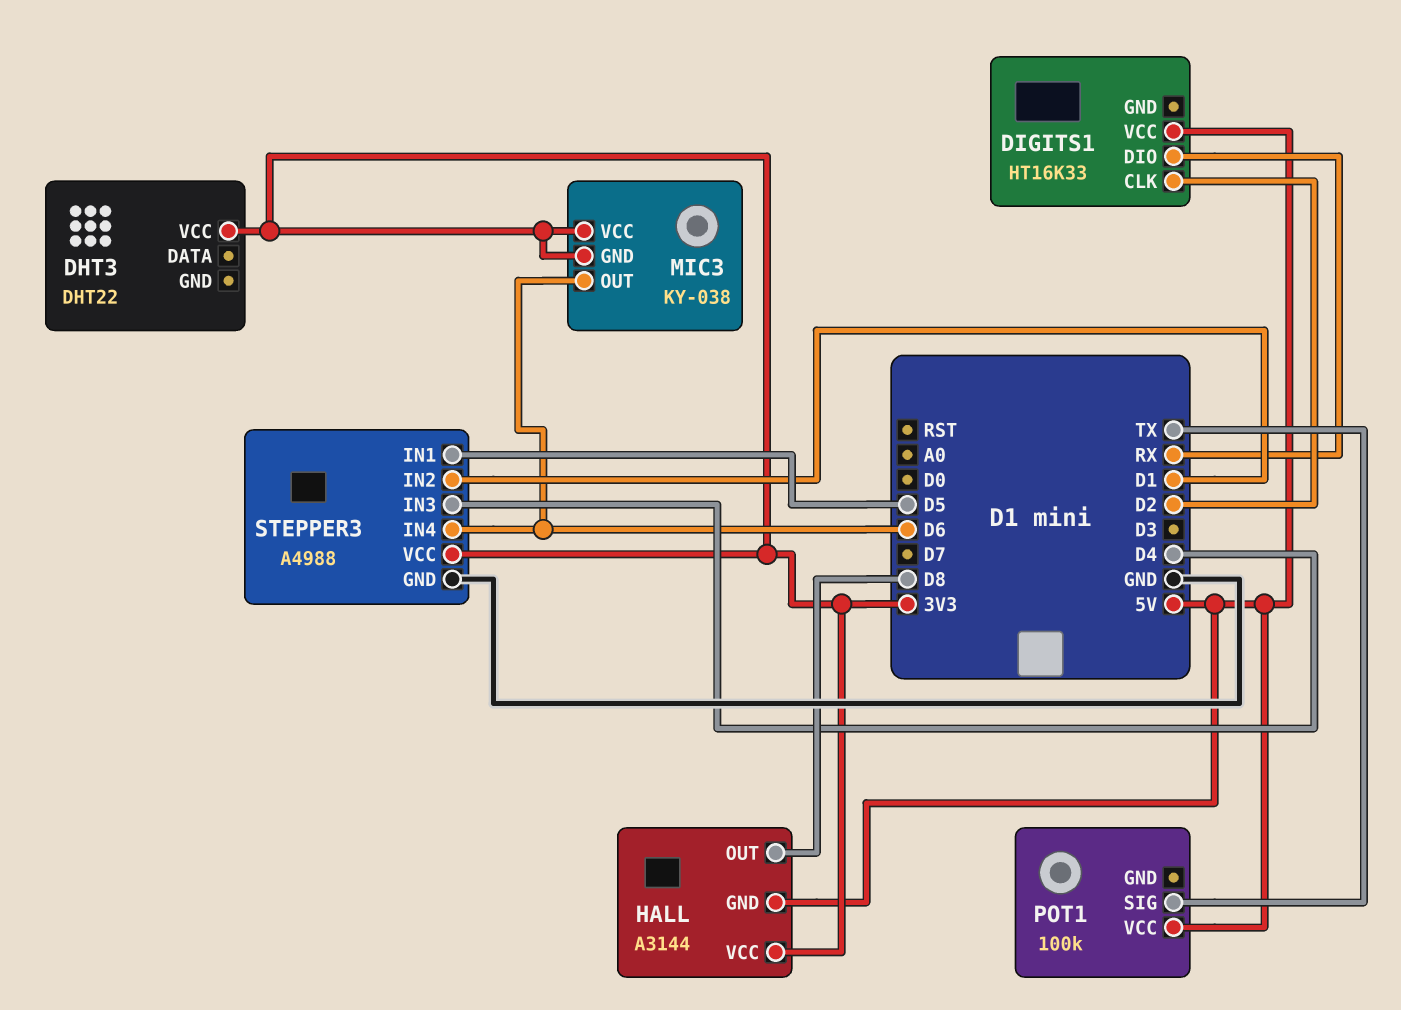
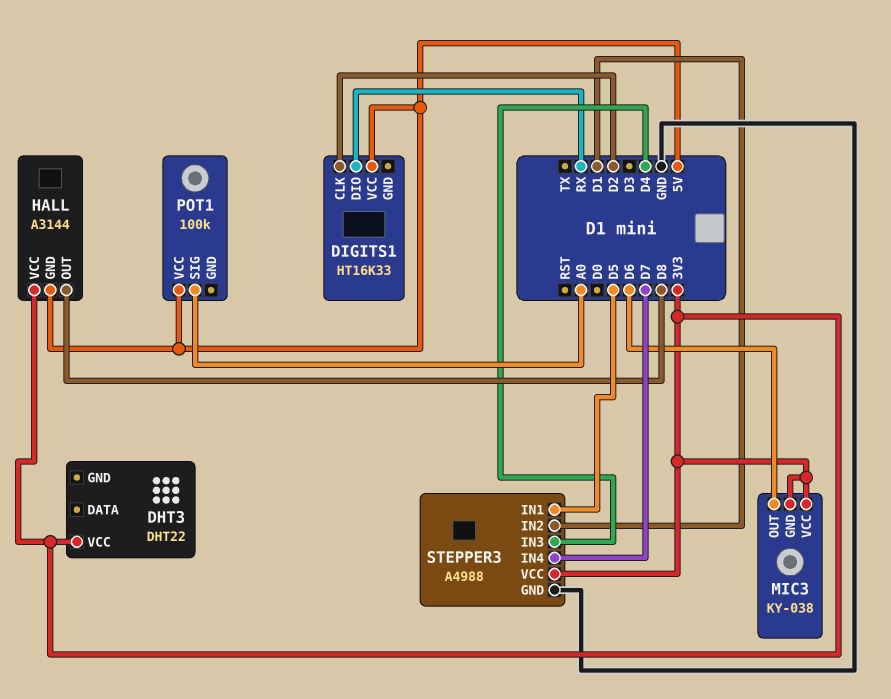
POT1 pin SIG: TX -> A0
STEPPER3 pin IN4: D6 -> D7

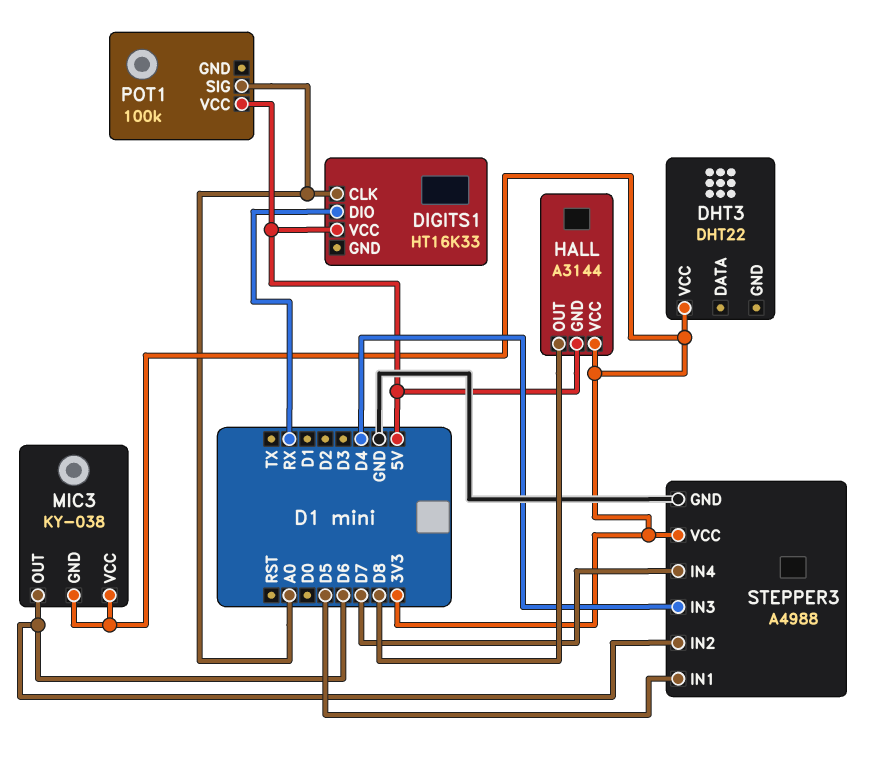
DIGITS1 pin CLK: D2 -> A0
STEPPER3 pin IN2: D1 -> D6

